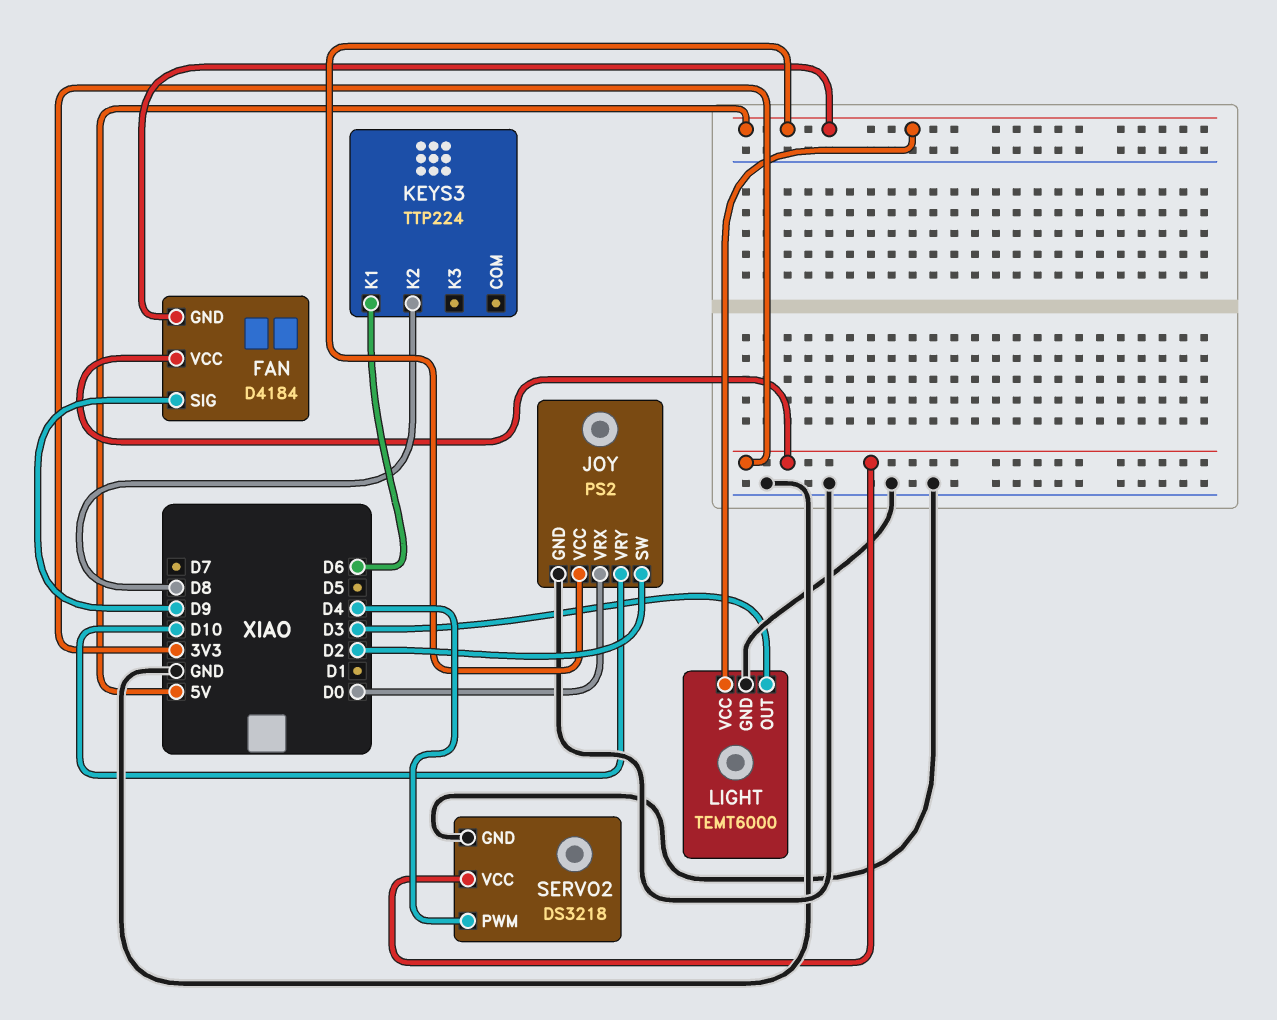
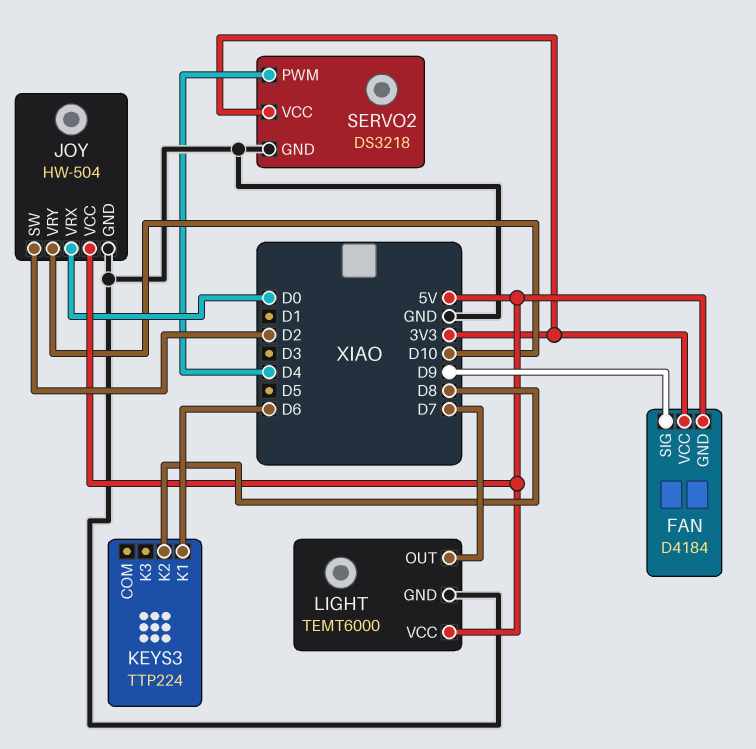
JOY: PS2 -> HW-504
LIGHT pin OUT: D3 -> D7

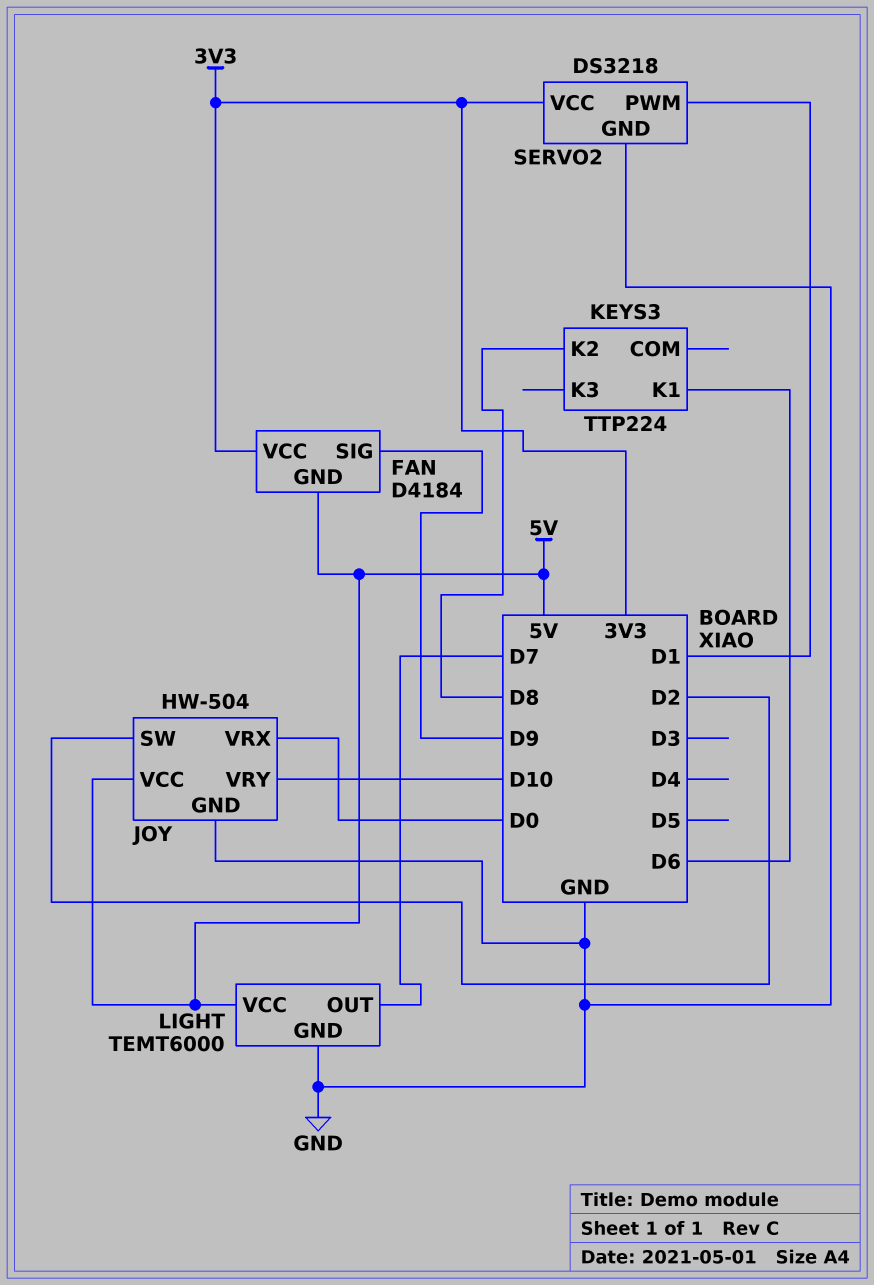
SERVO2 pin PWM: D4 -> D1

